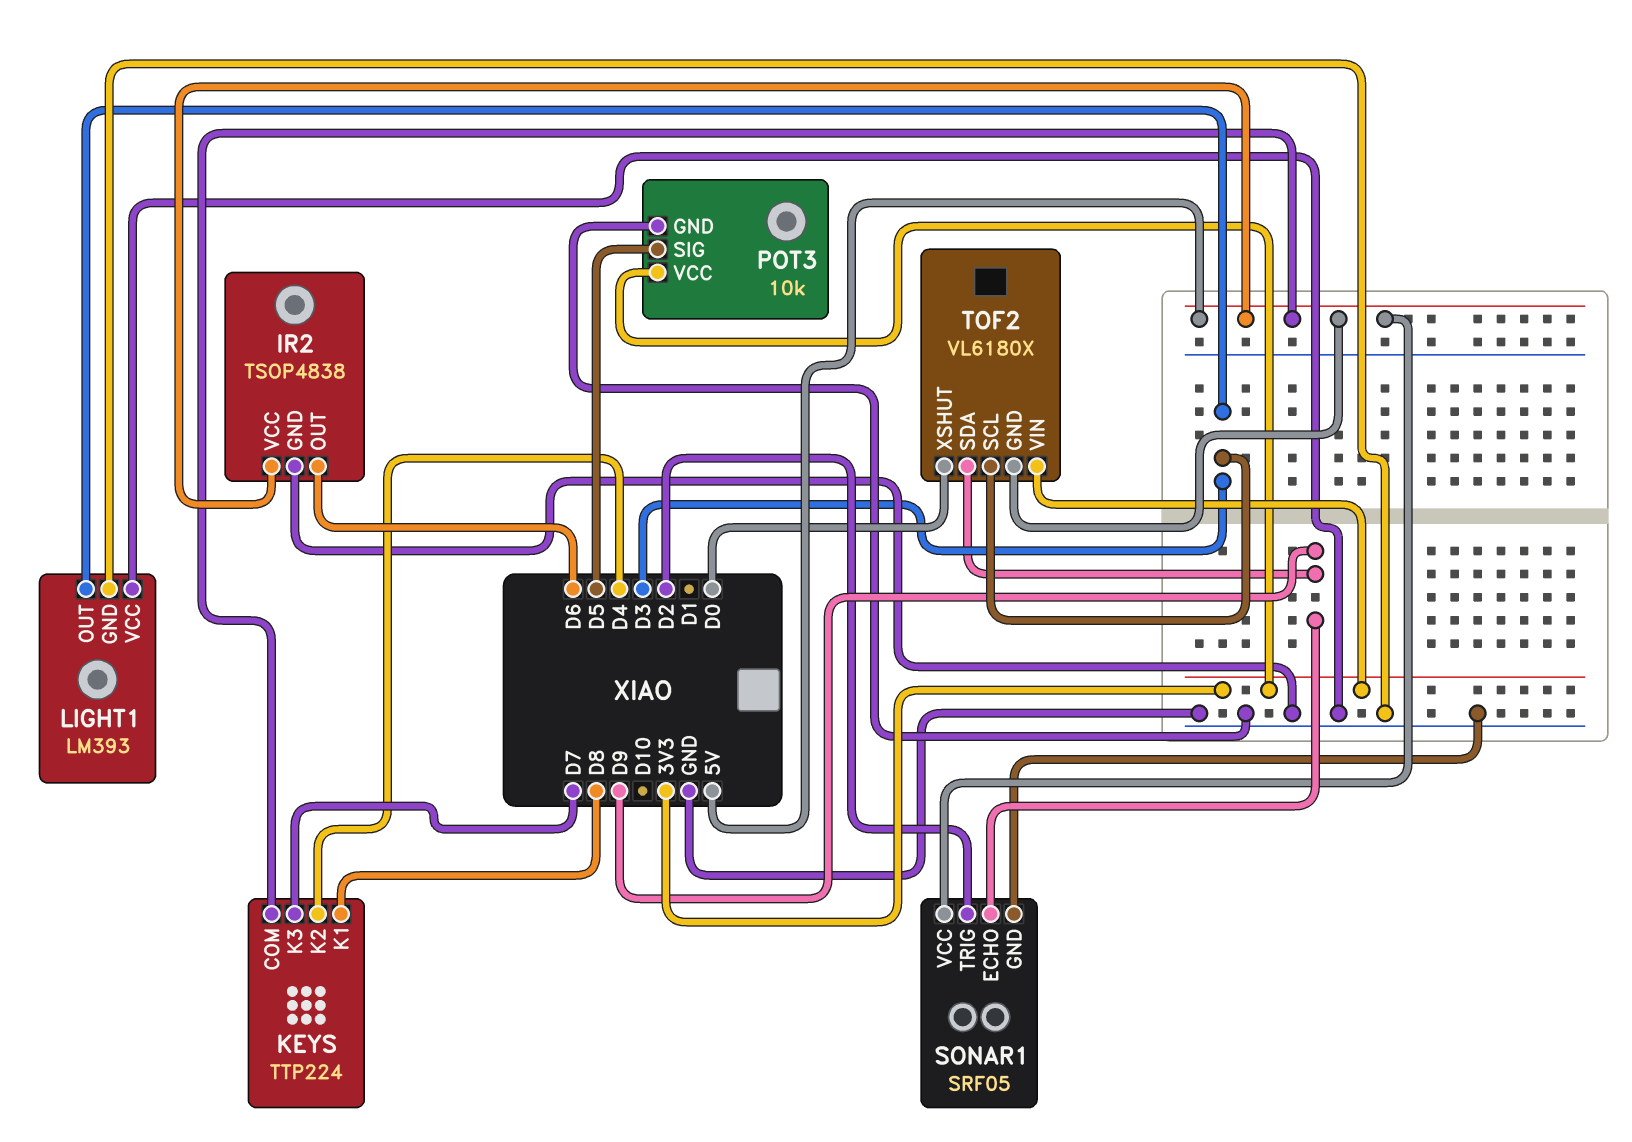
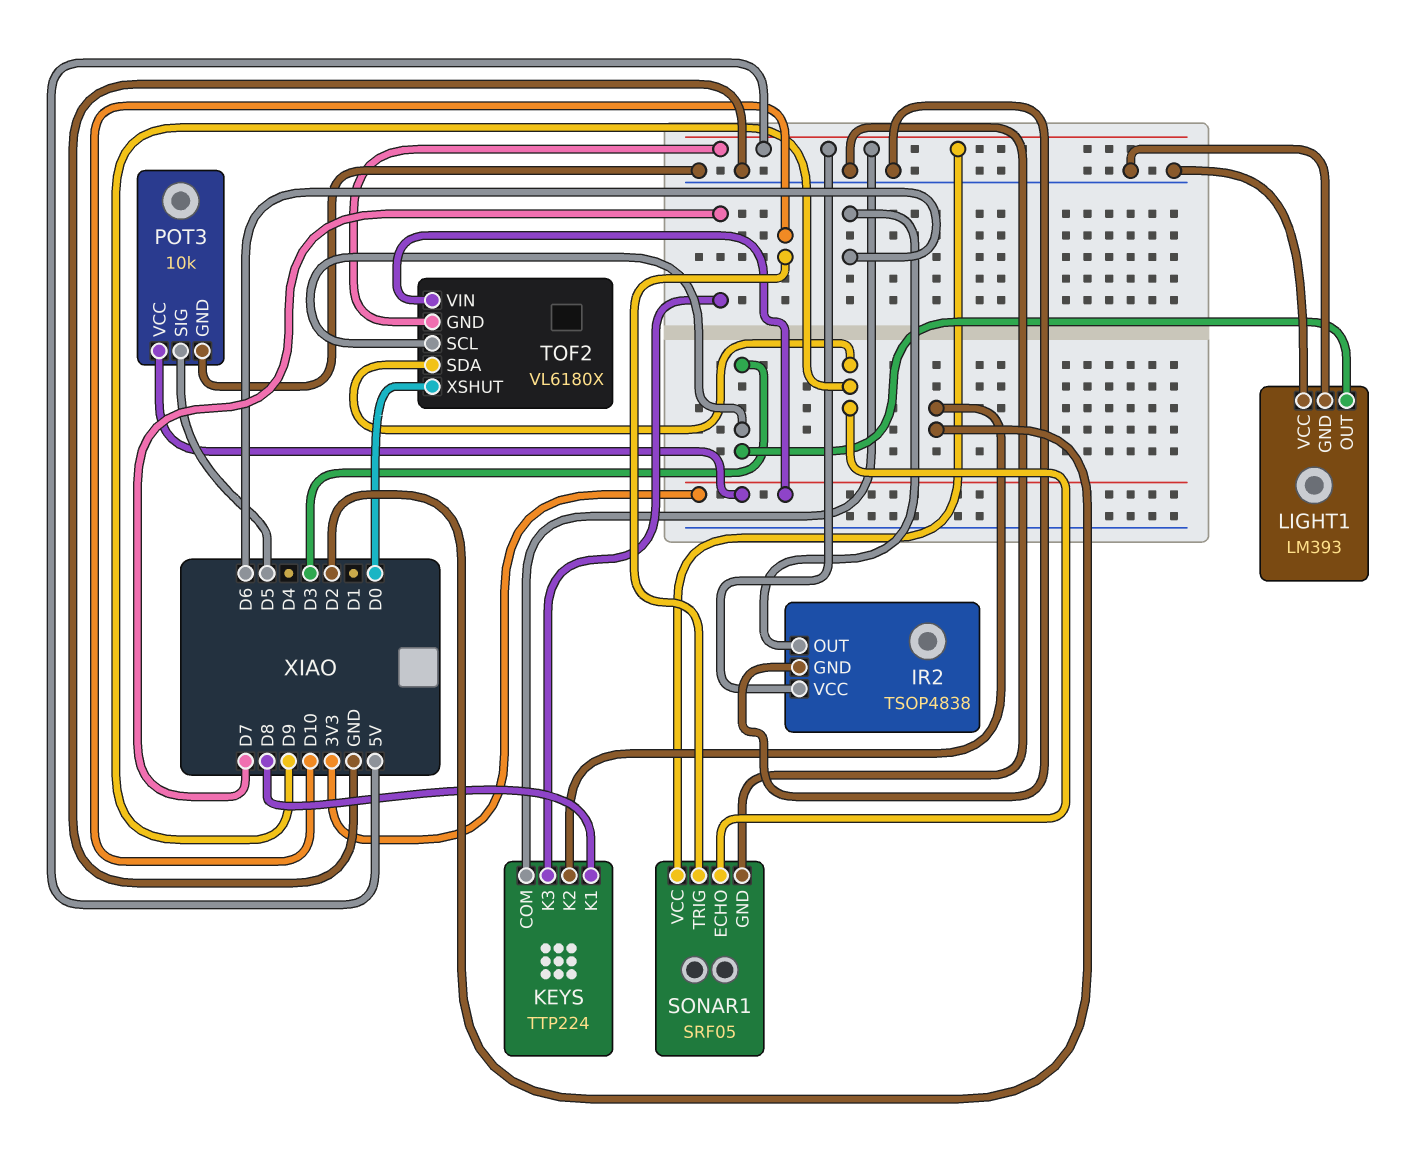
KEYS pin K2: D4 -> D2
SONAR1 pin TRIG: D2 -> D10

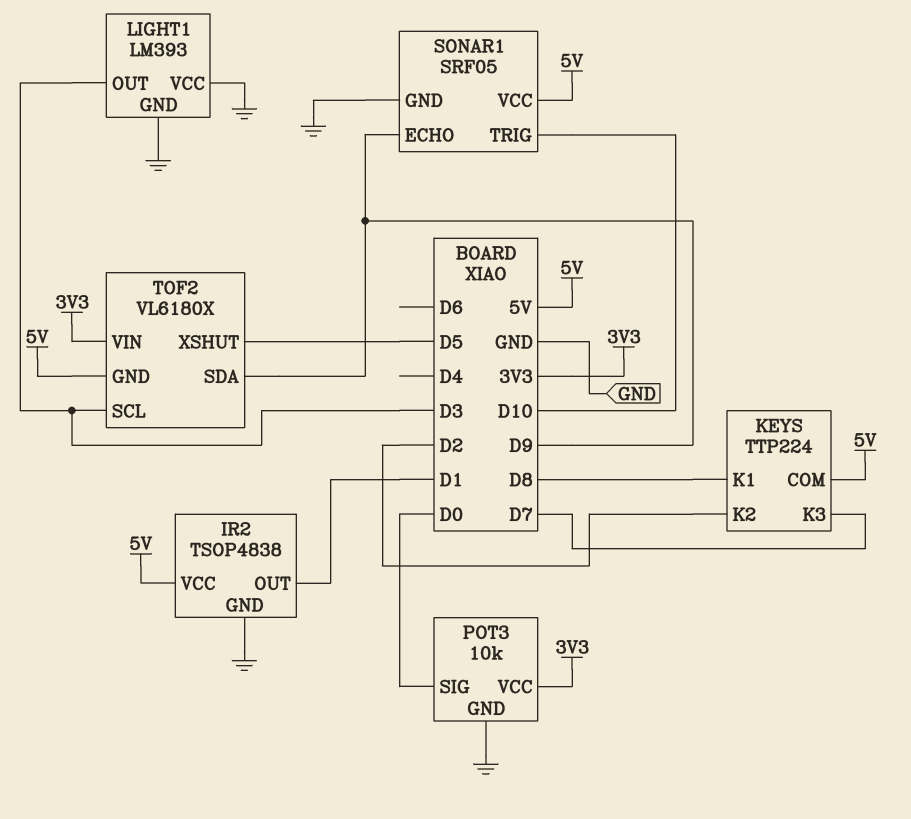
IR2 pin OUT: D6 -> D1
POT3 pin SIG: D5 -> D0
TOF2 pin XSHUT: D0 -> D5

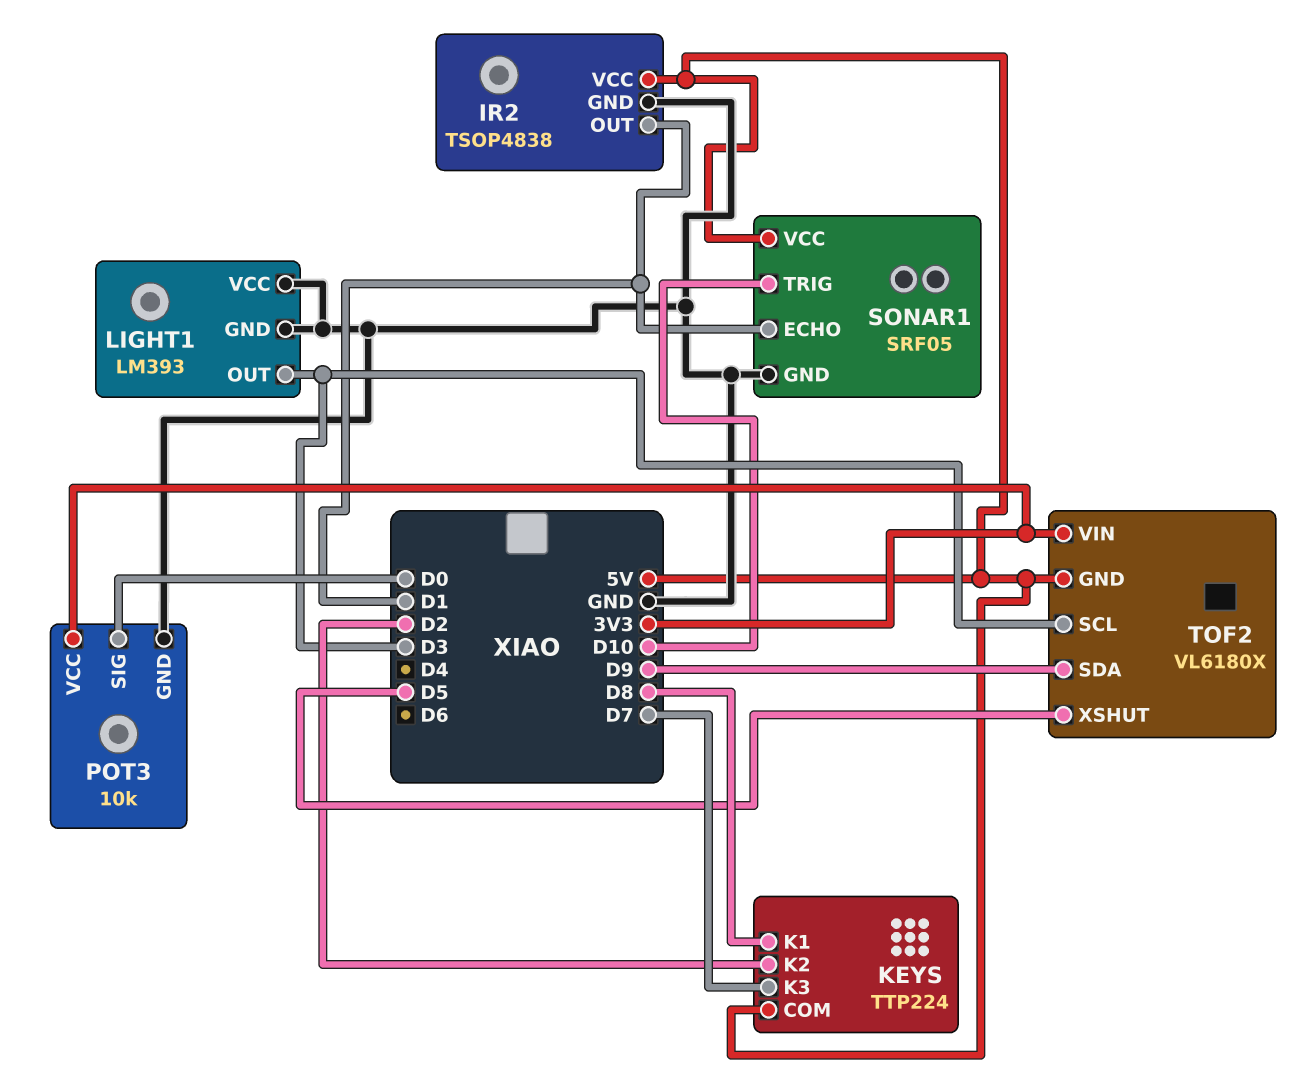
SONAR1 pin ECHO: D9 -> D1

